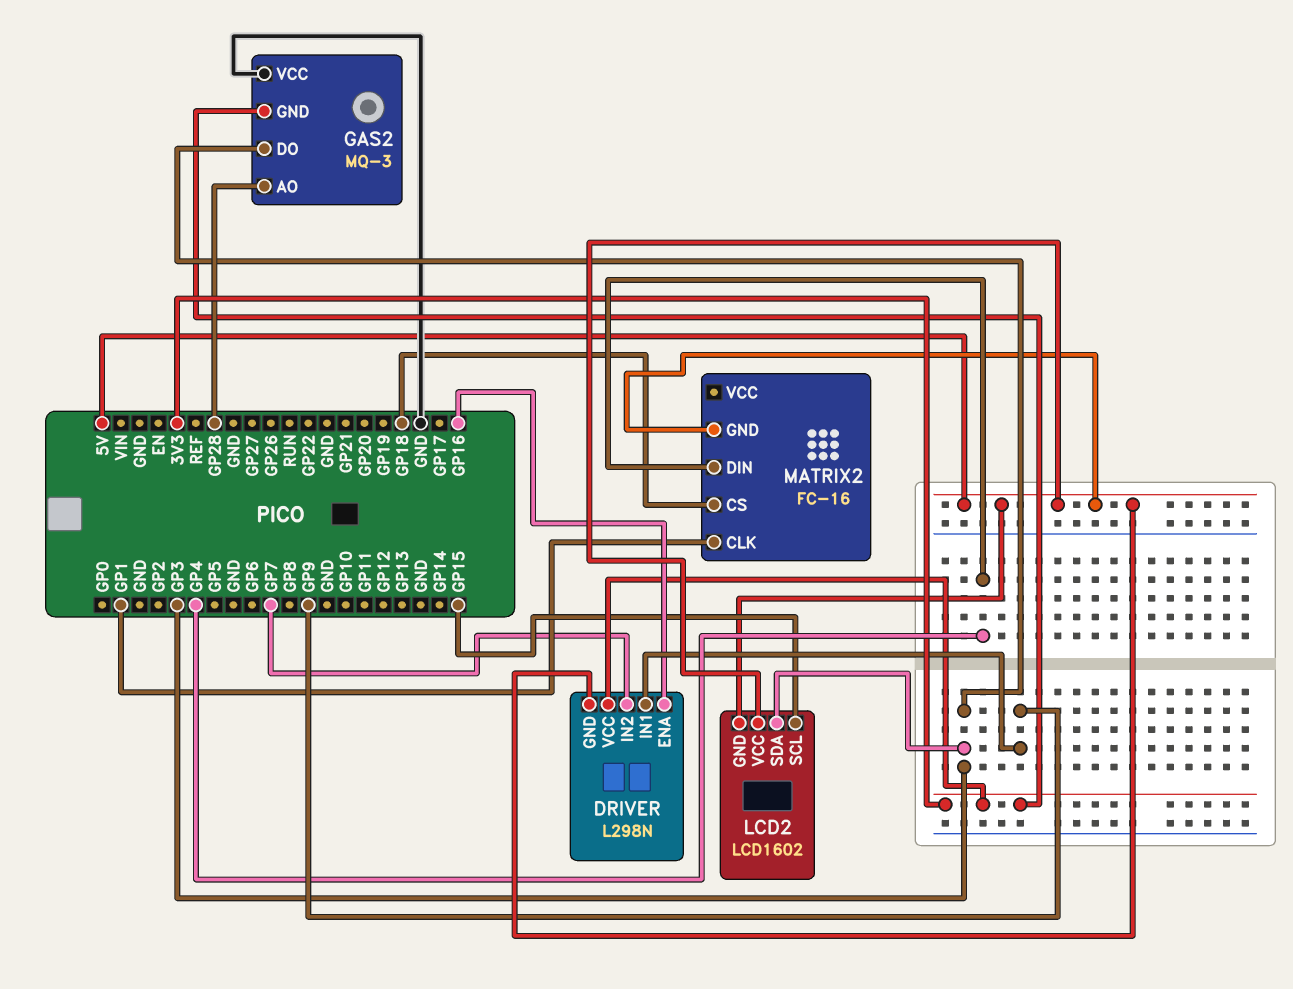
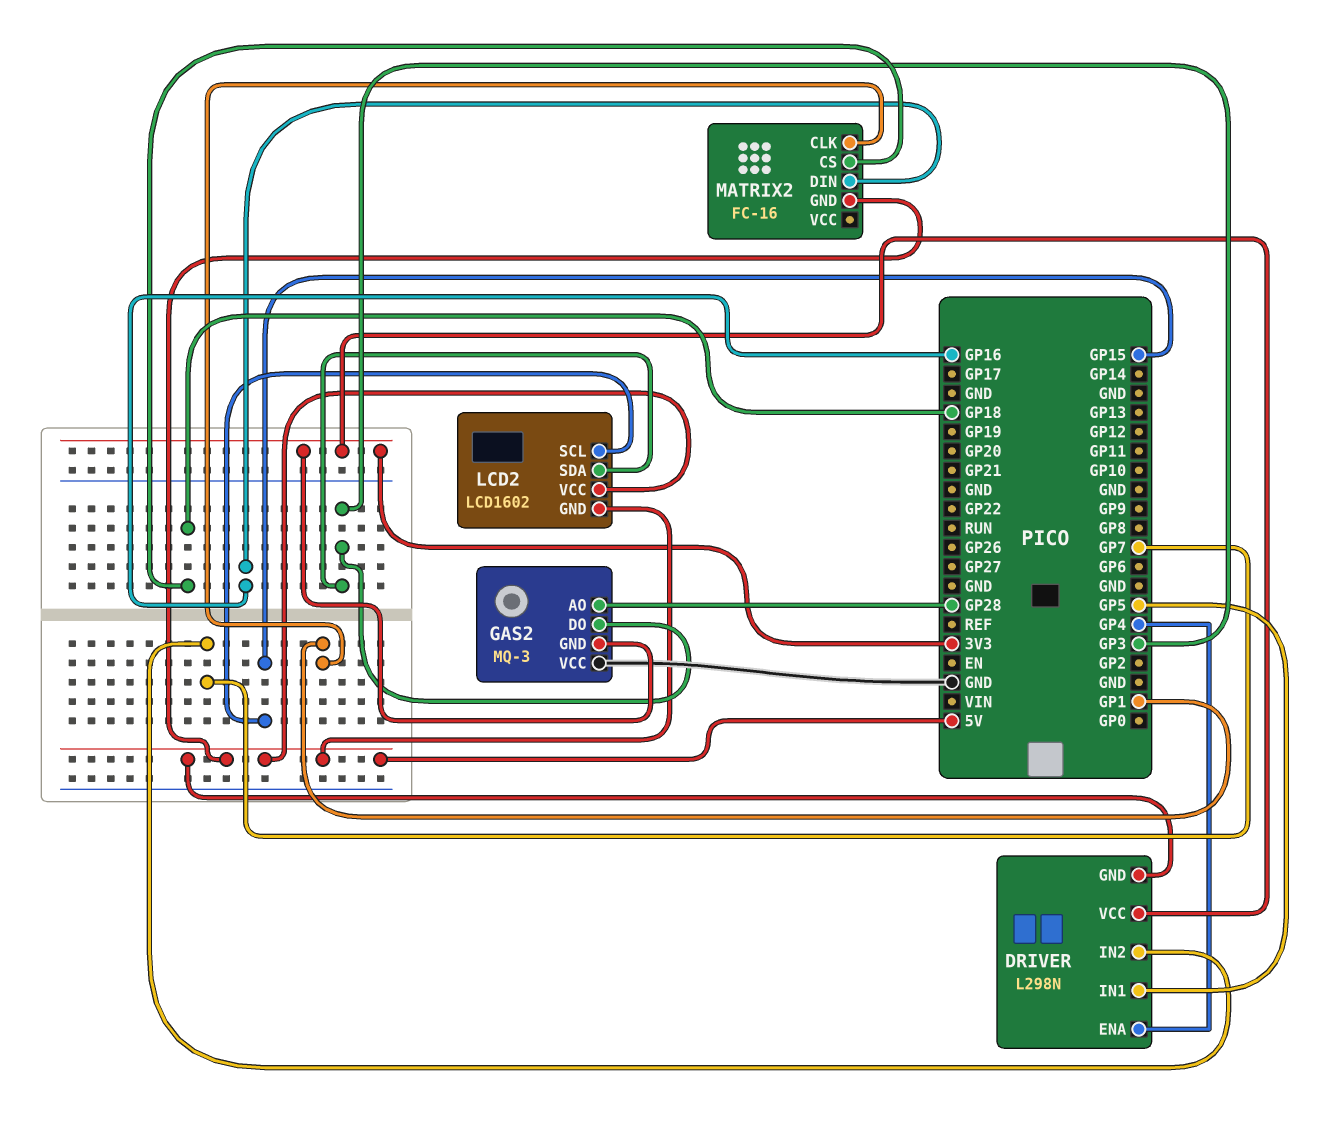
DRIVER pin ENA: GP16 -> GP4
DRIVER pin IN1: GP9 -> GP5
MATRIX2 pin DIN: GP4 -> GP16

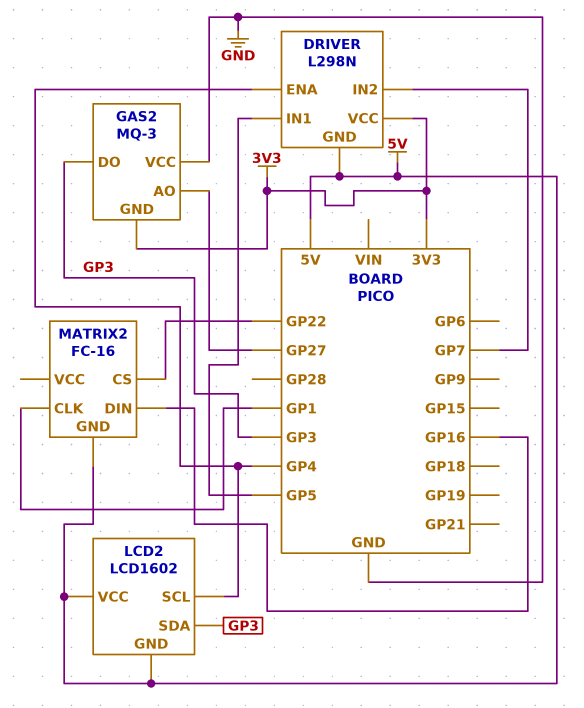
GAS2 pin AO: GP28 -> GP27
LCD2 pin SCL: GP15 -> GP4
MATRIX2 pin CS: GP18 -> GP22

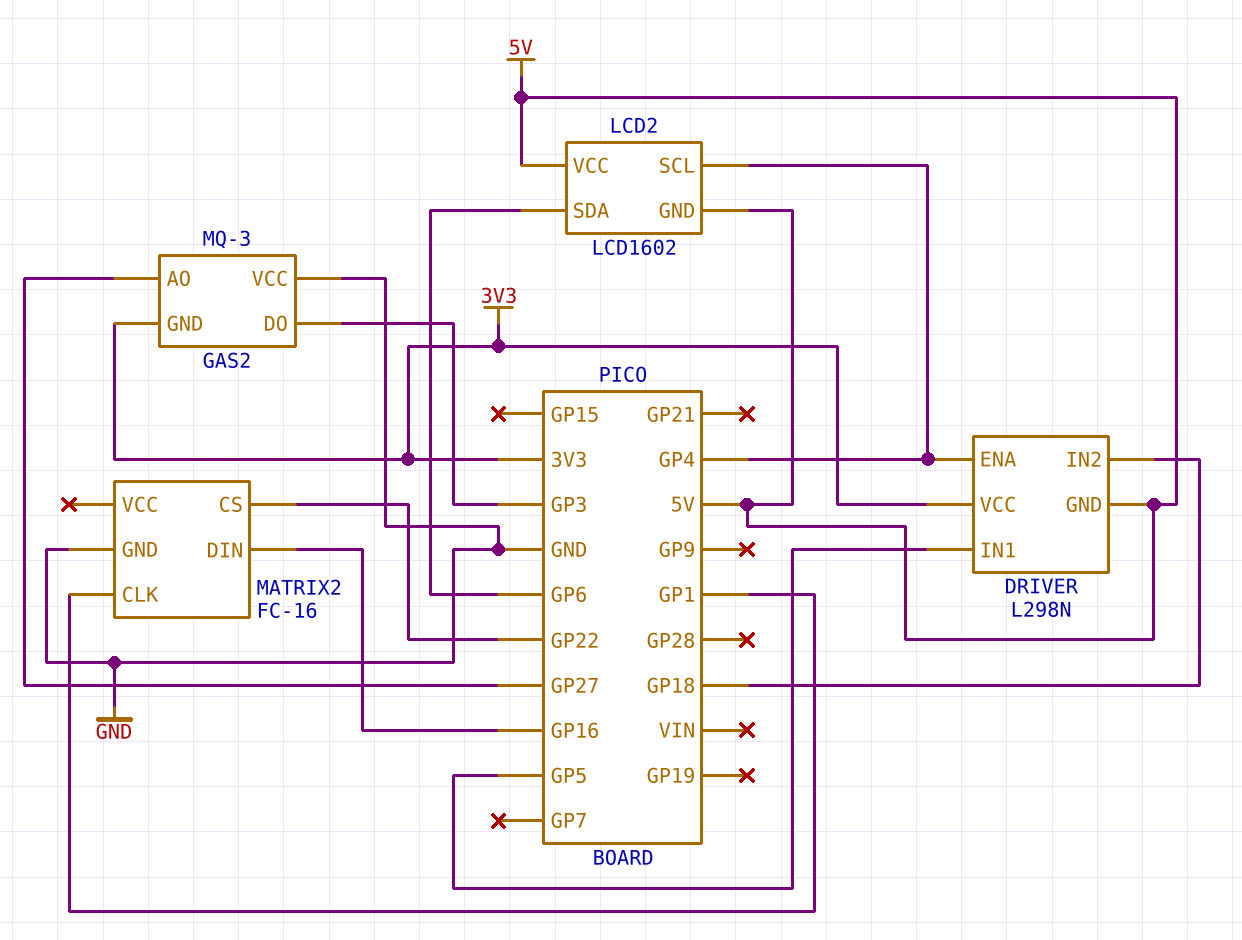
DRIVER pin IN2: GP7 -> GP18
LCD2 pin SDA: GP3 -> GP6
MATRIX2 pin GND: 5V -> GND

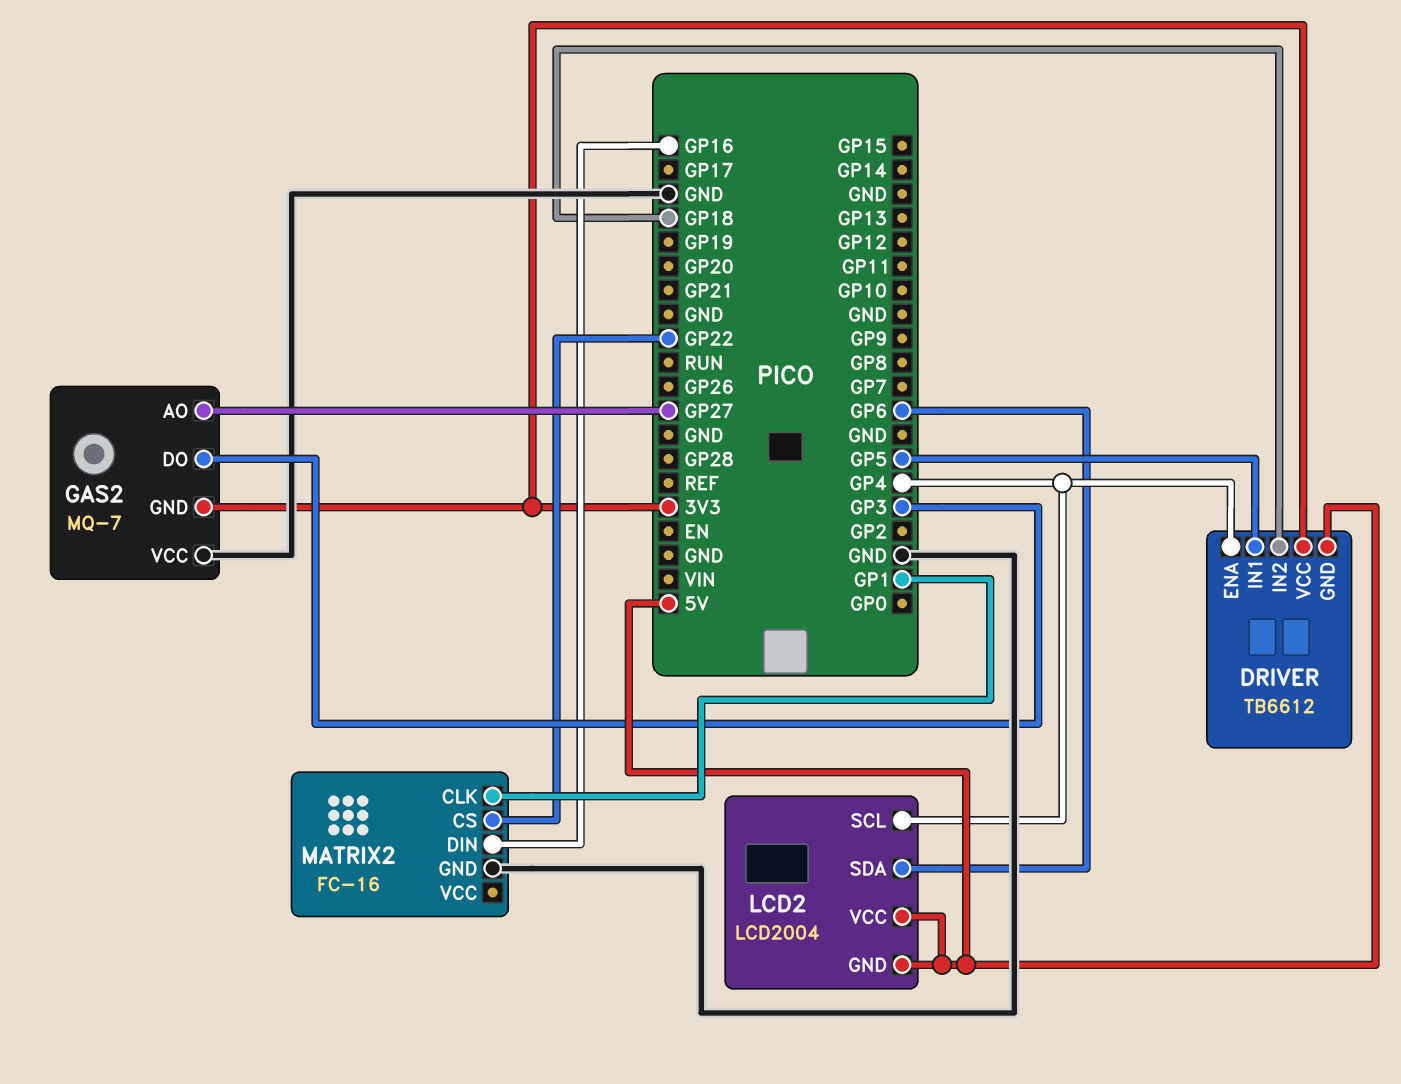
DRIVER: L298N -> TB6612
GAS2: MQ-3 -> MQ-7
LCD2: LCD1602 -> LCD2004

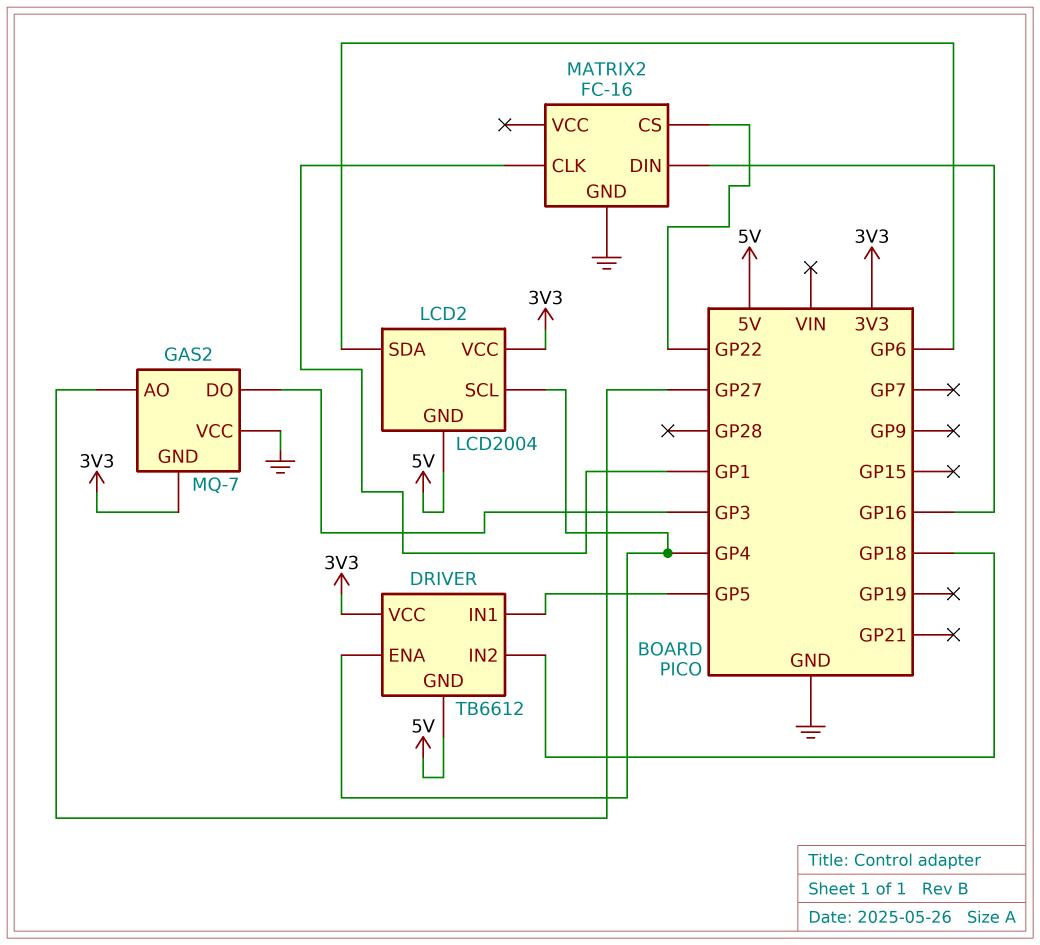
LCD2 pin VCC: 5V -> 3V3

